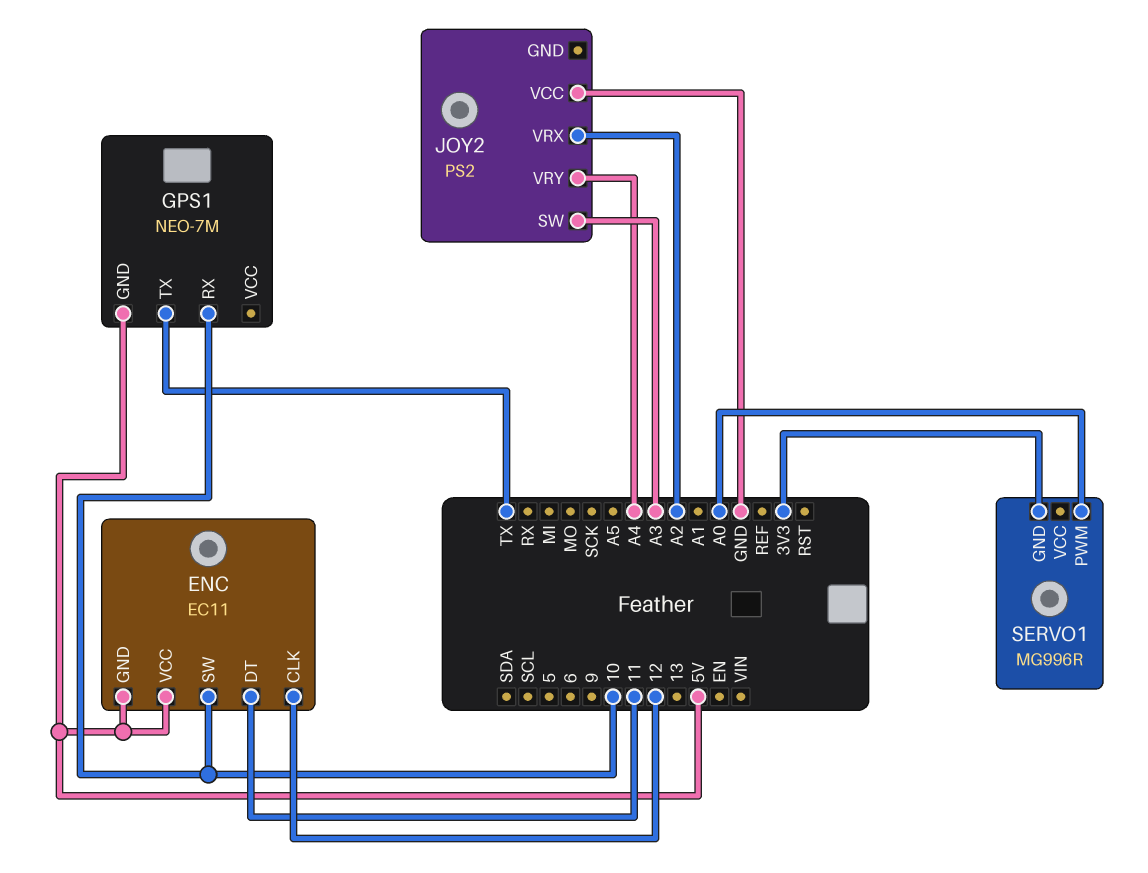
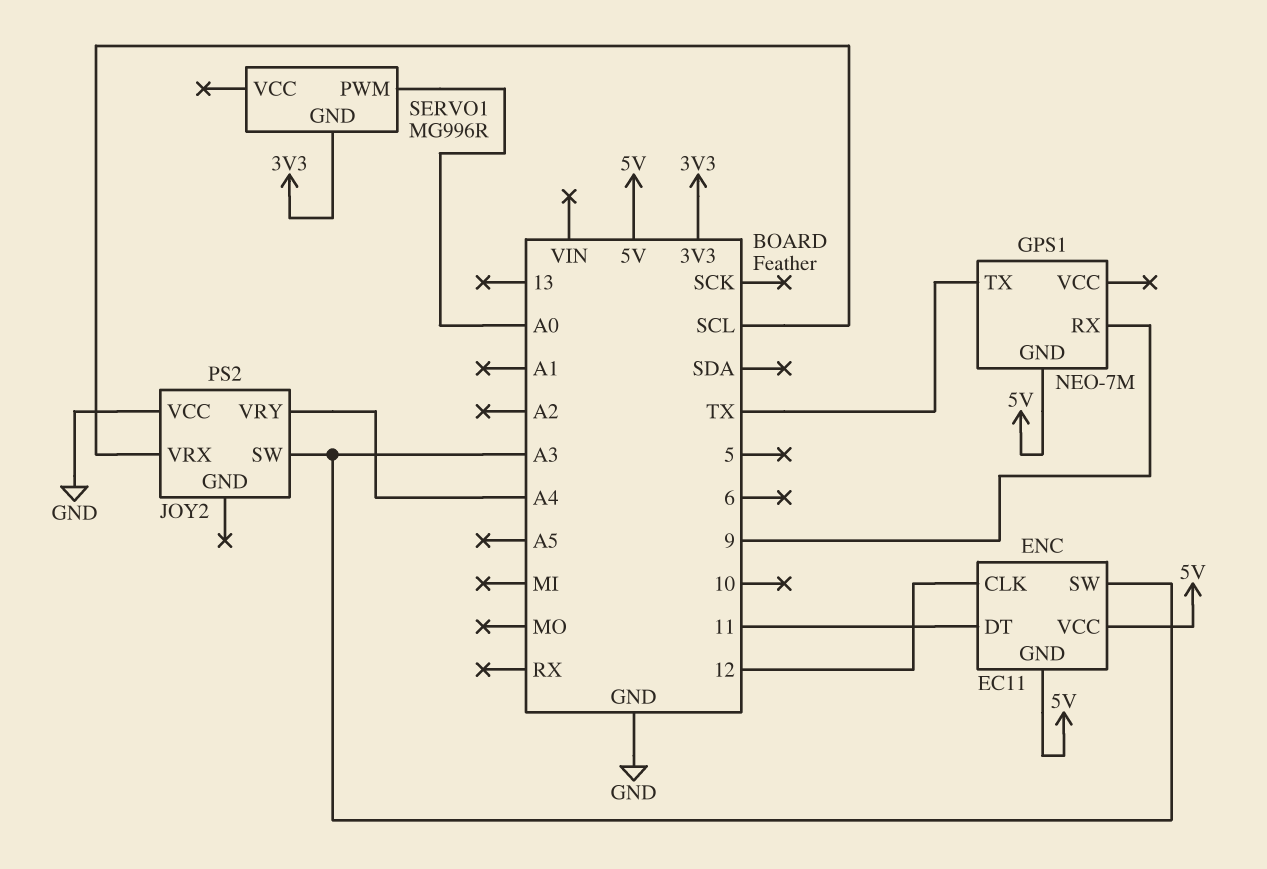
ENC pin SW: 10 -> A3
GPS1 pin RX: 10 -> 9
JOY2 pin VRX: A2 -> SCL

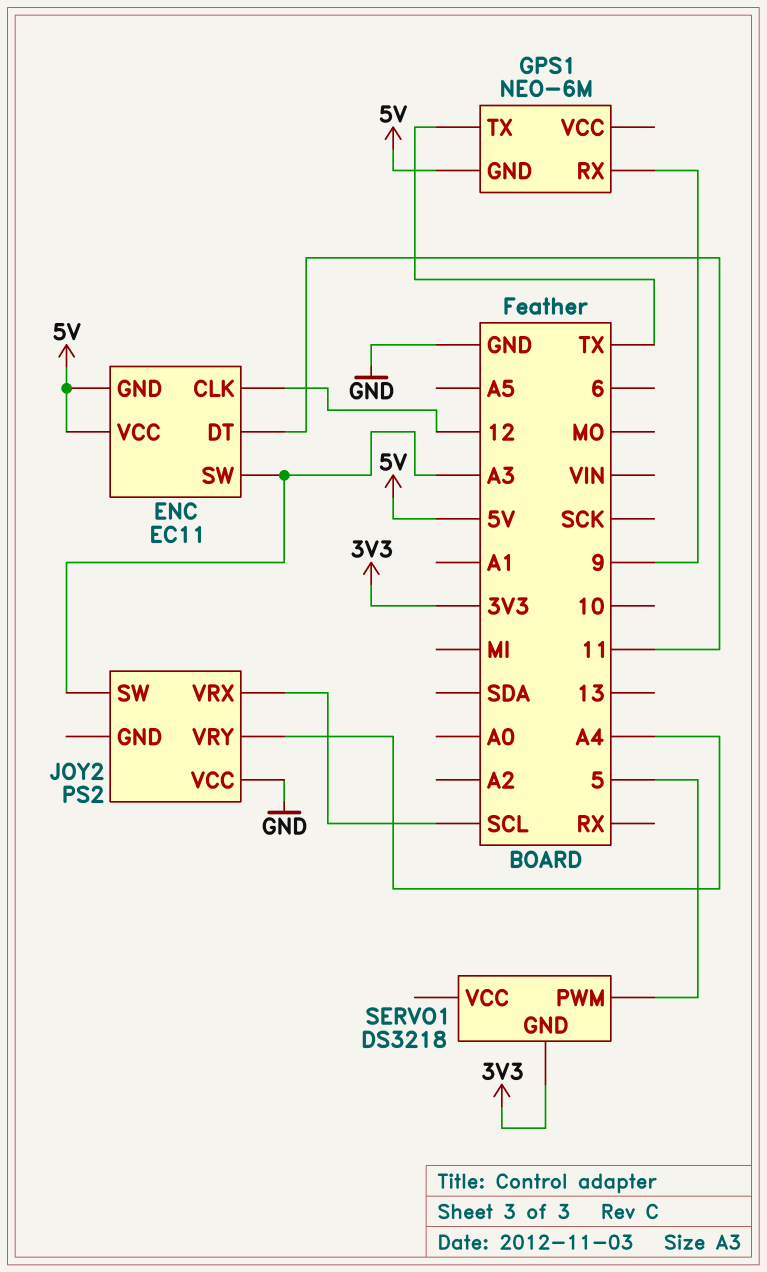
GPS1: NEO-7M -> NEO-6M
SERVO1: MG996R -> DS3218
SERVO1 pin PWM: A0 -> 5

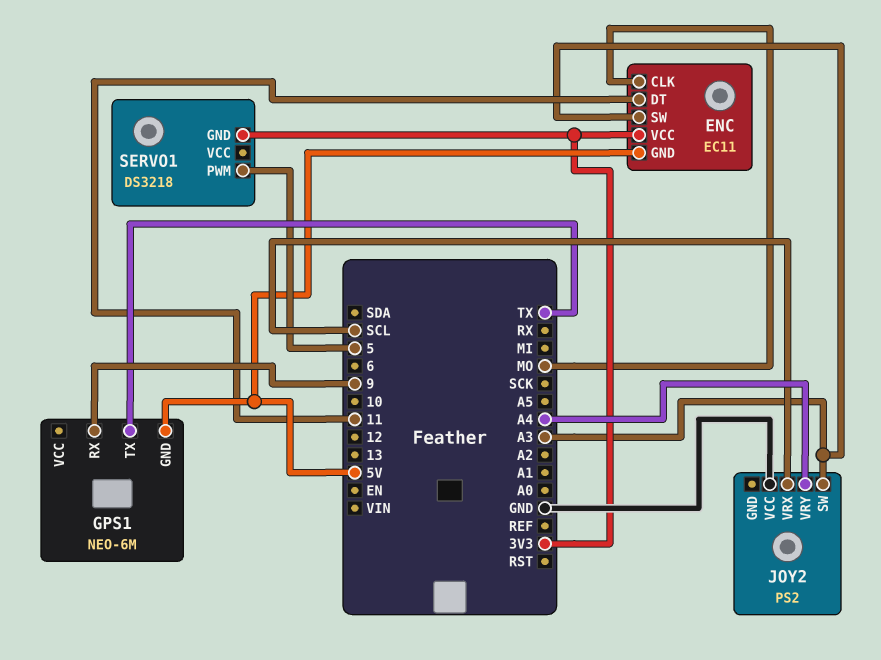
ENC pin CLK: 12 -> MO
ENC pin VCC: 5V -> 3V3

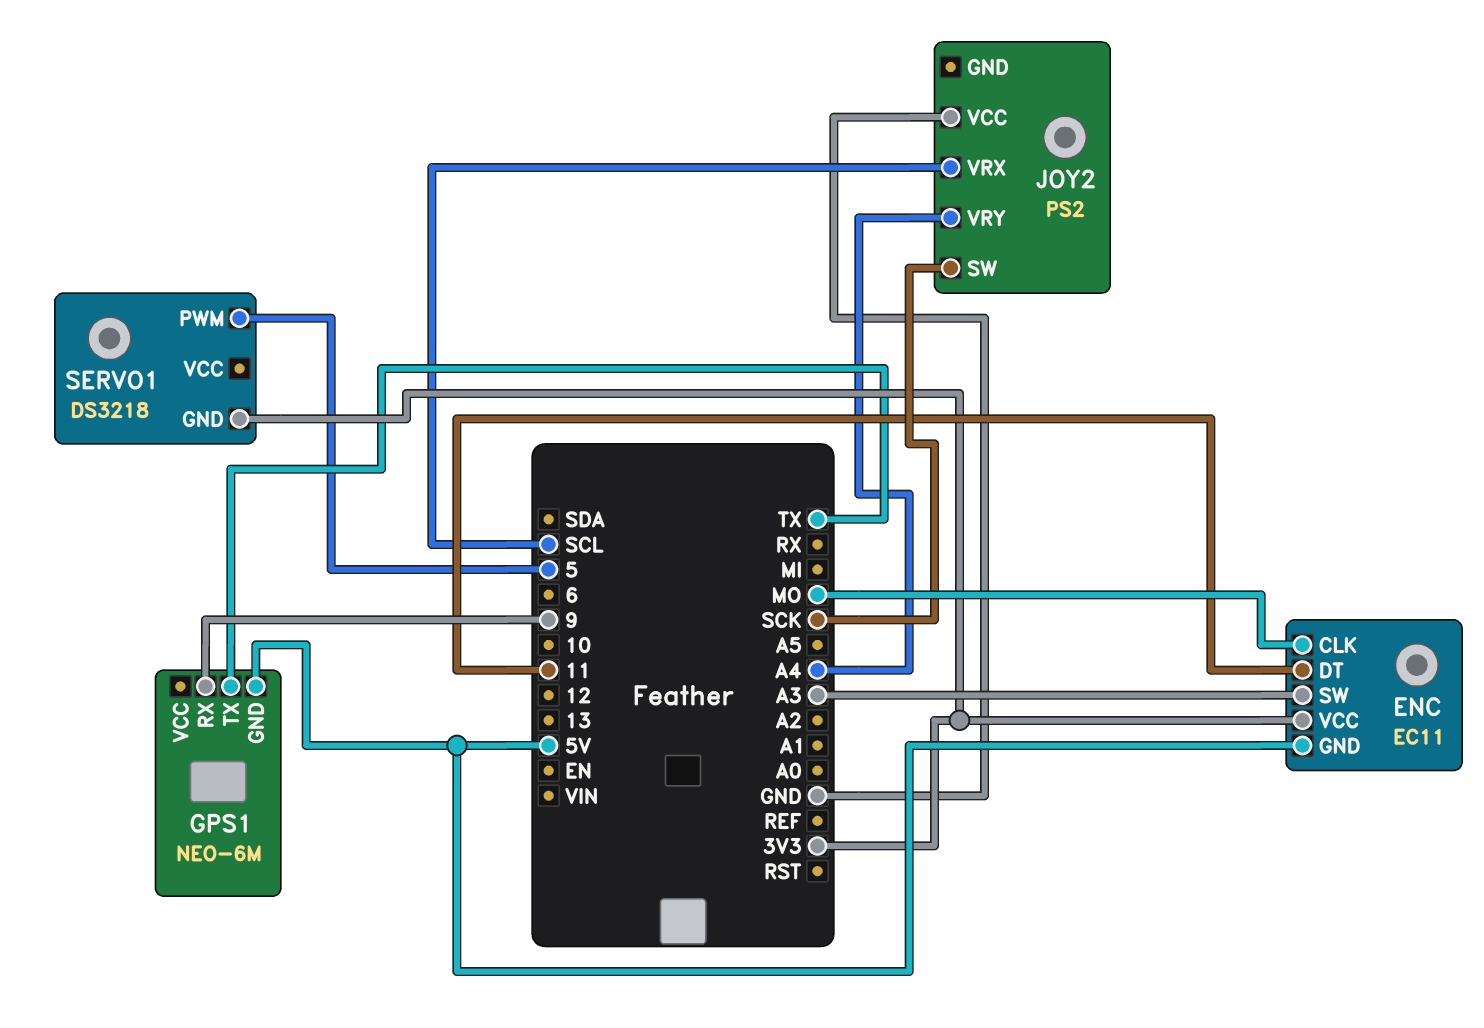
JOY2 pin SW: A3 -> SCK

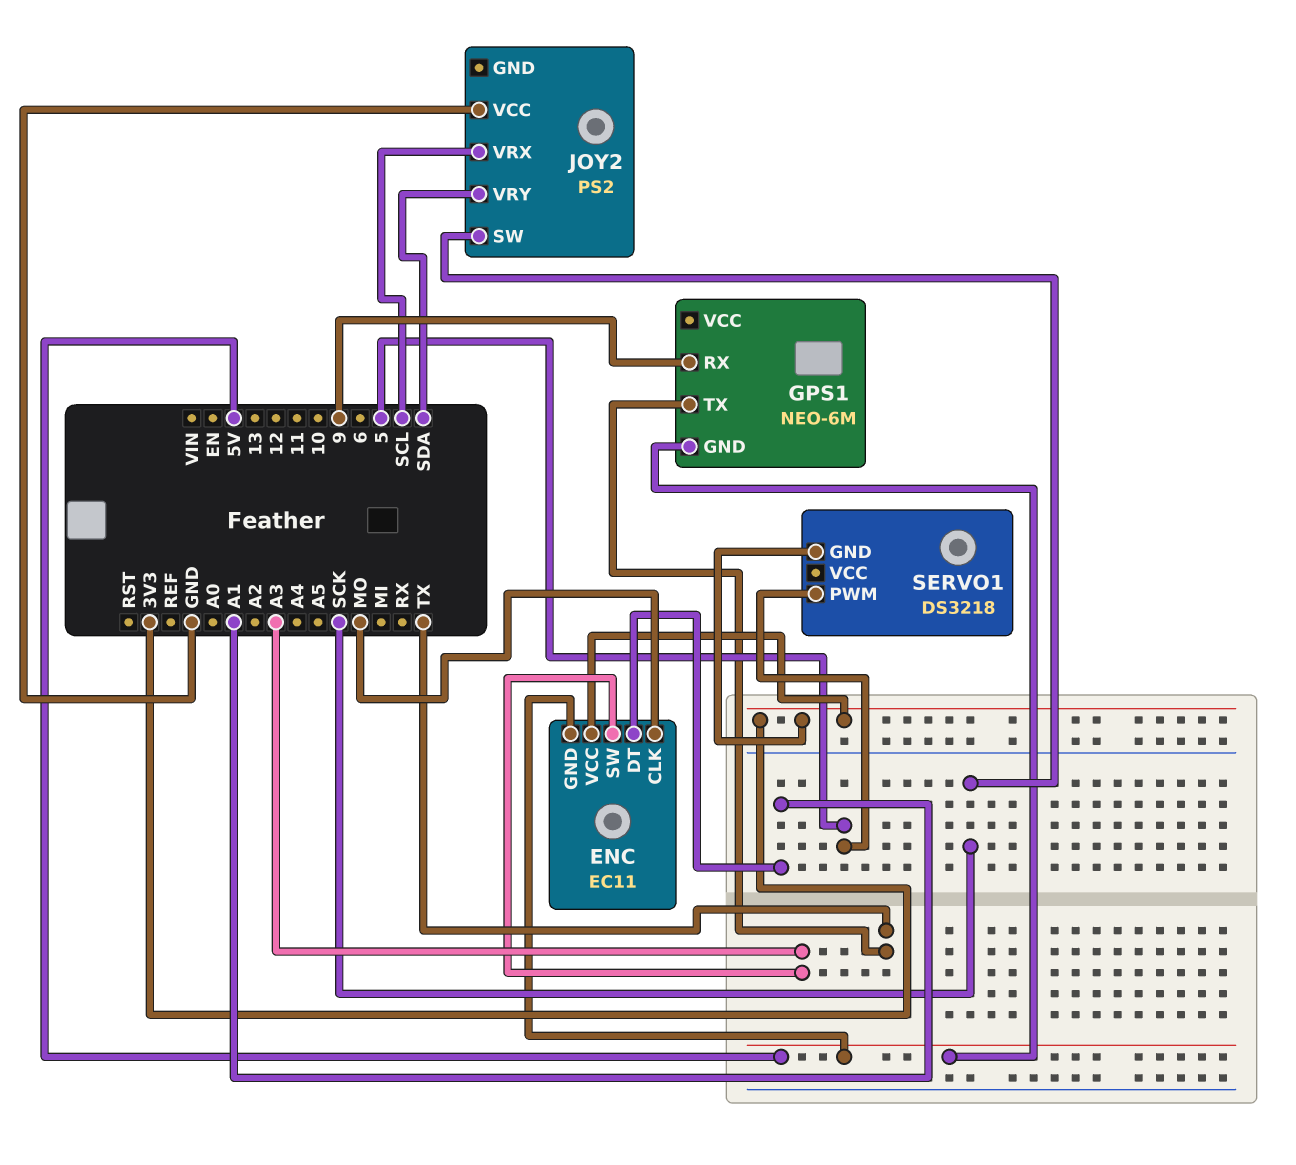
ENC pin DT: 11 -> A1
JOY2 pin VRY: A4 -> SDA

